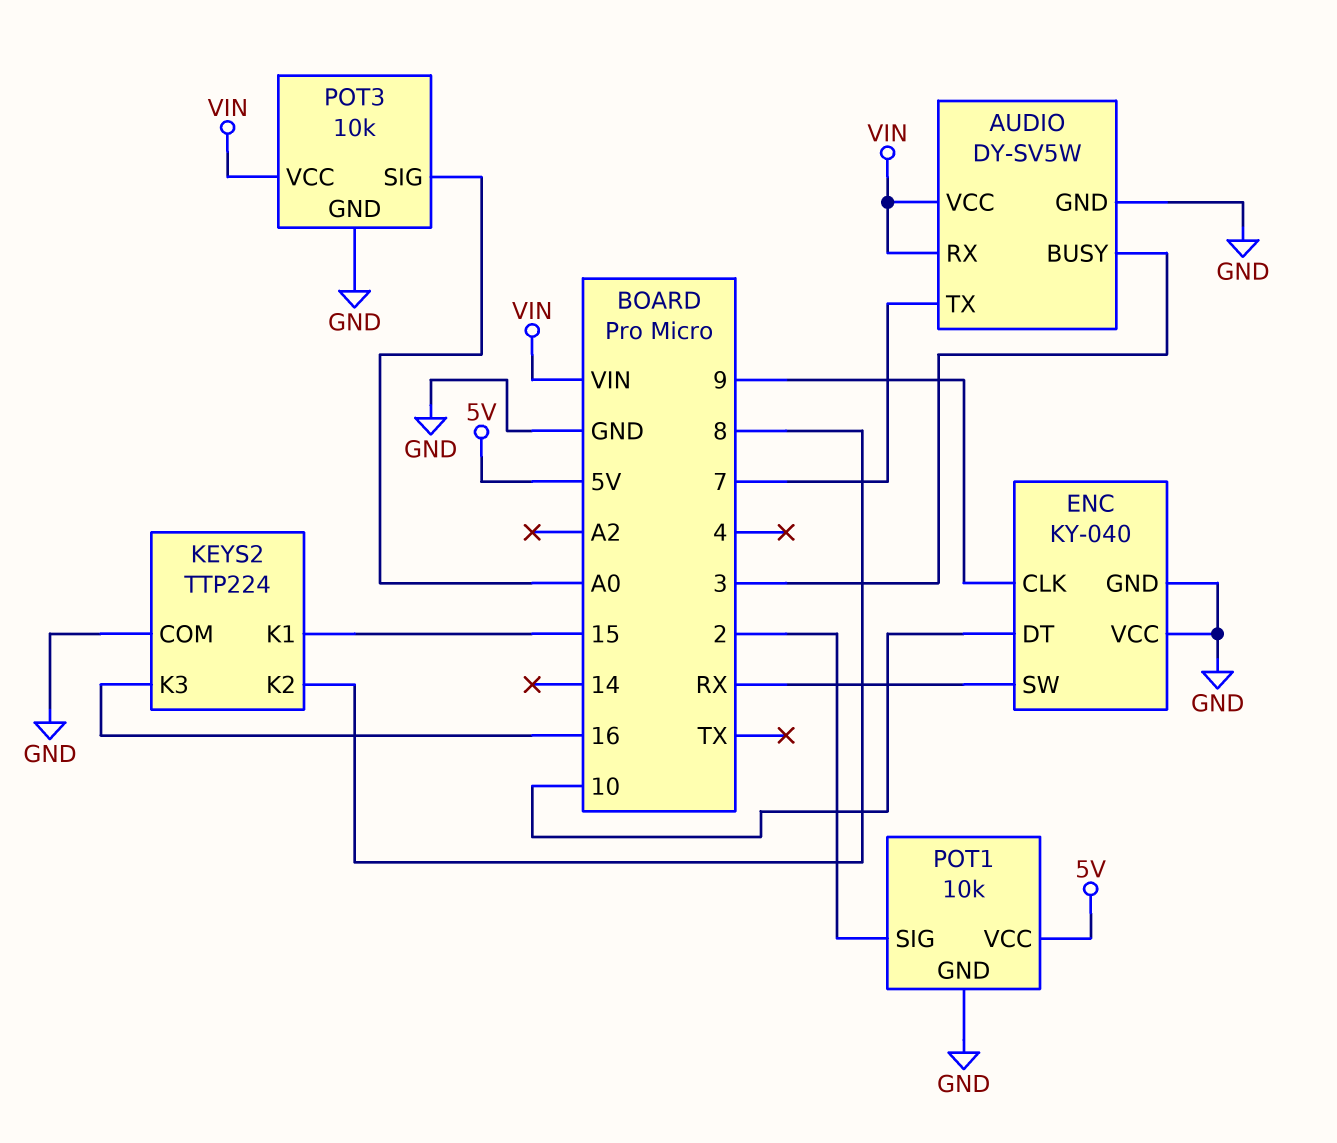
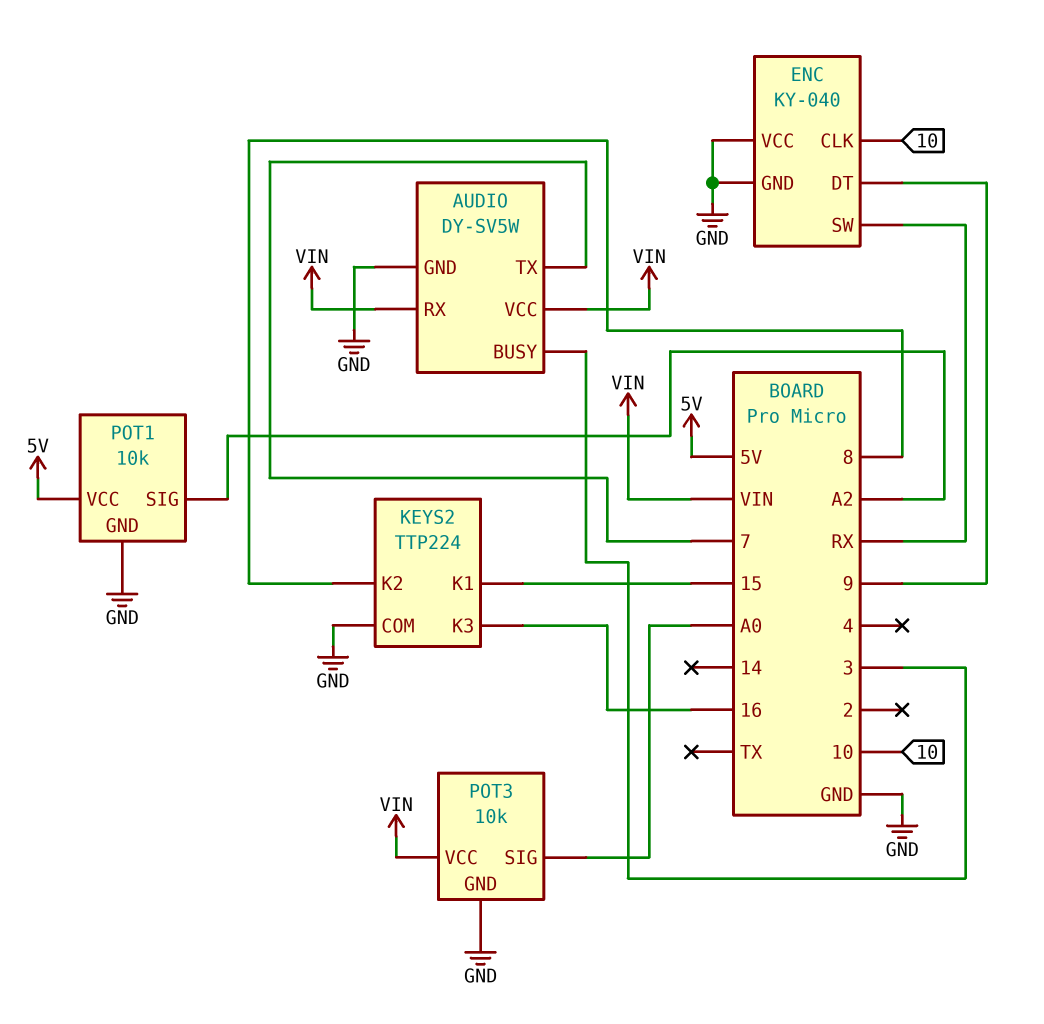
ENC pin CLK: 9 -> 10
ENC pin DT: 10 -> 9
POT1 pin SIG: 2 -> A2

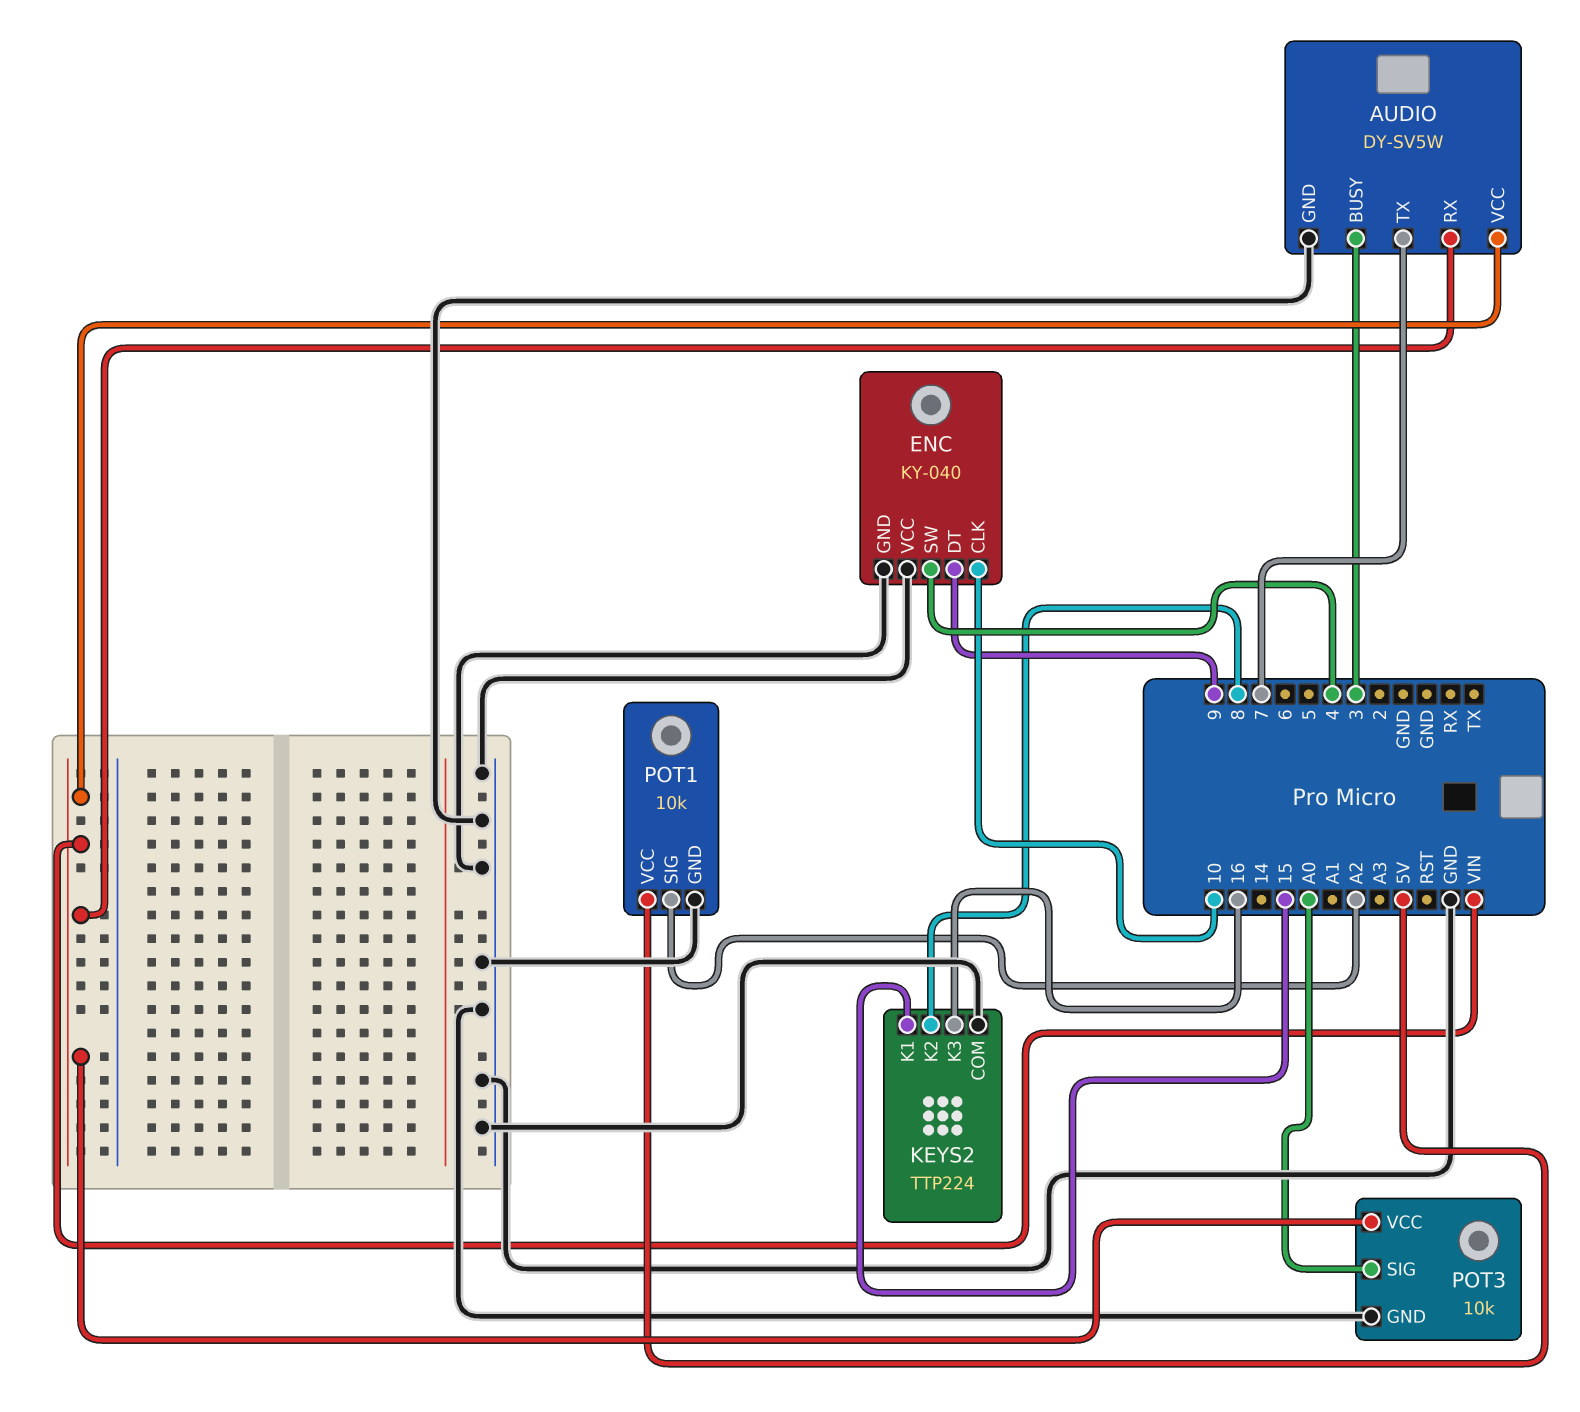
ENC pin SW: RX -> 4

